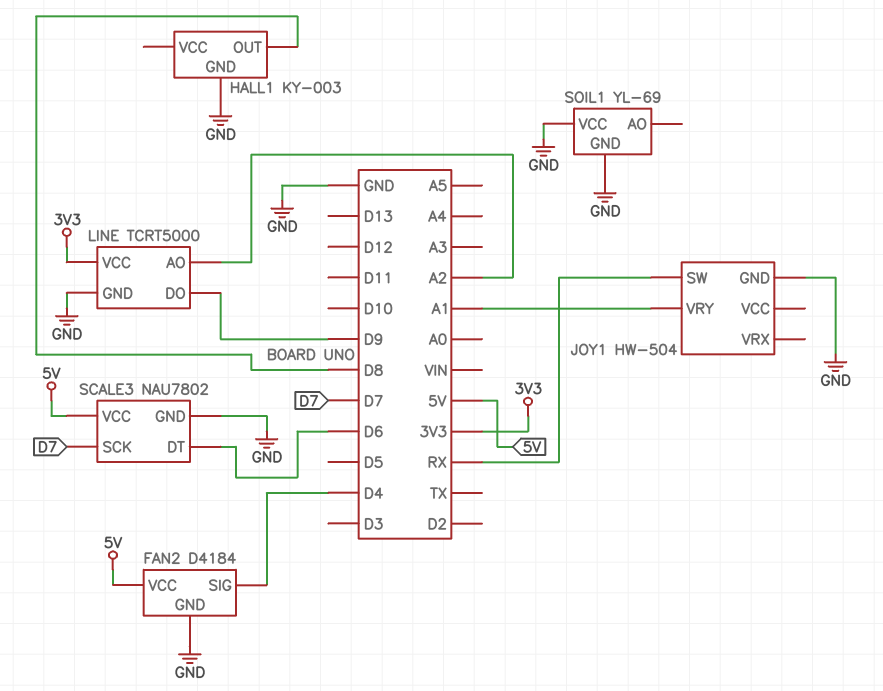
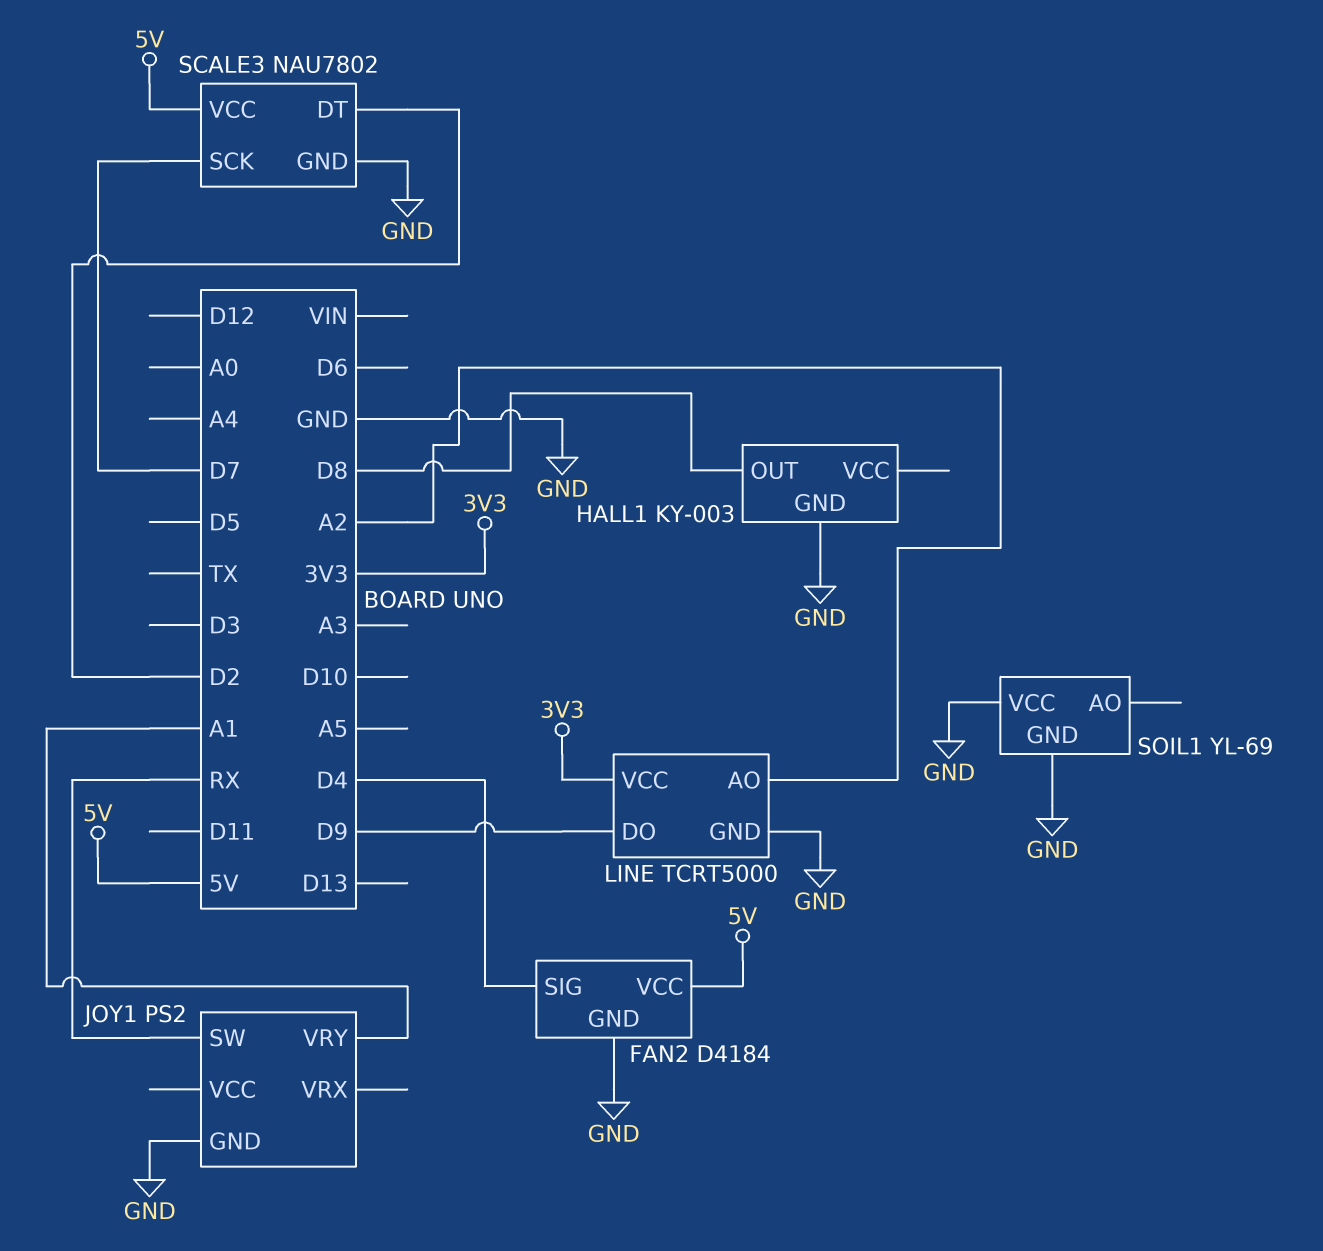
JOY1: HW-504 -> PS2
SCALE3 pin DT: D6 -> D2

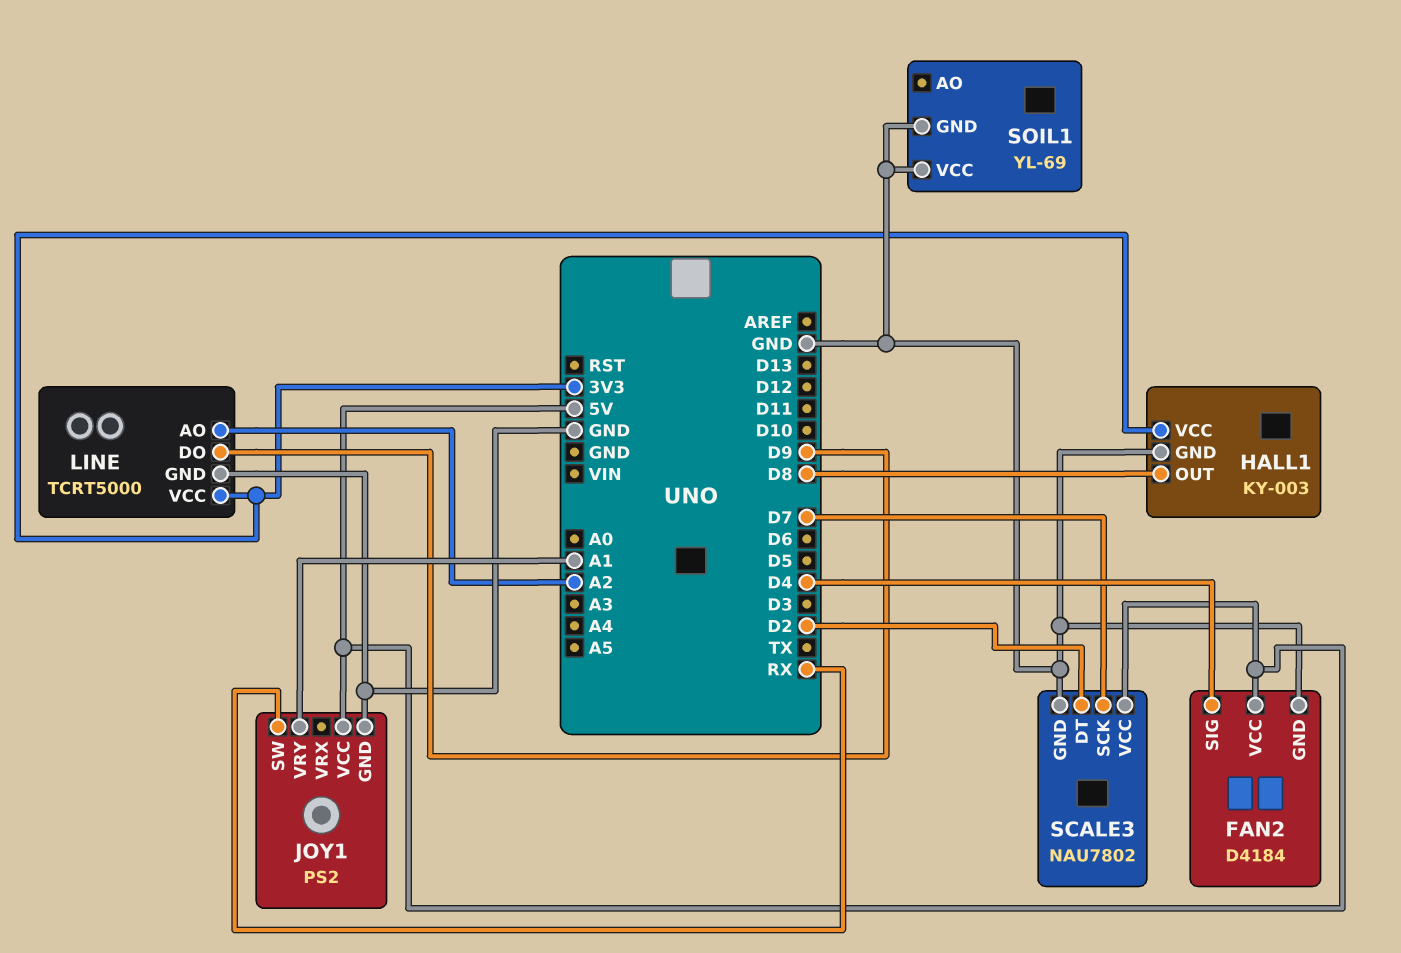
HALL1 pin VCC: none -> 3V3
JOY1 pin VCC: none -> 5V

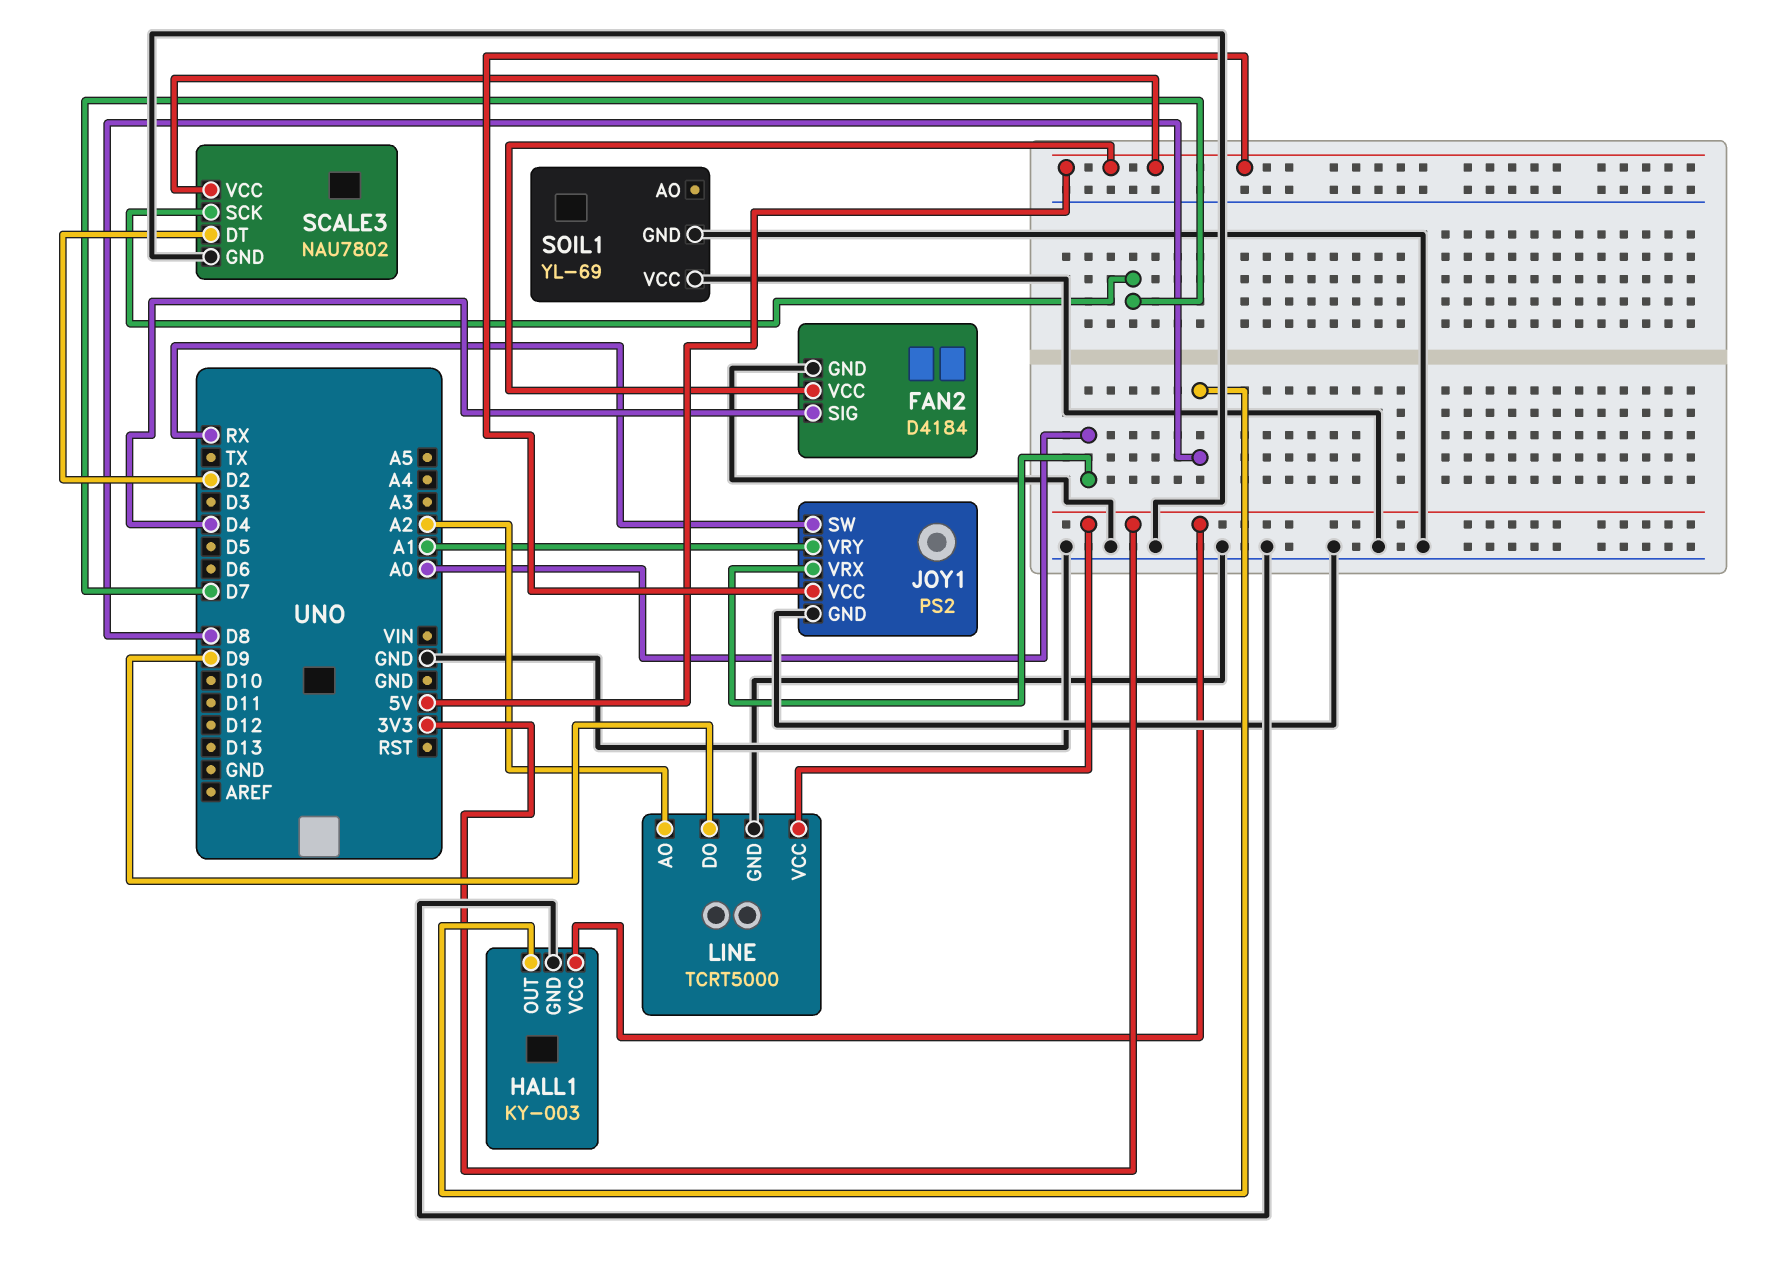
JOY1 pin VRX: none -> A0

